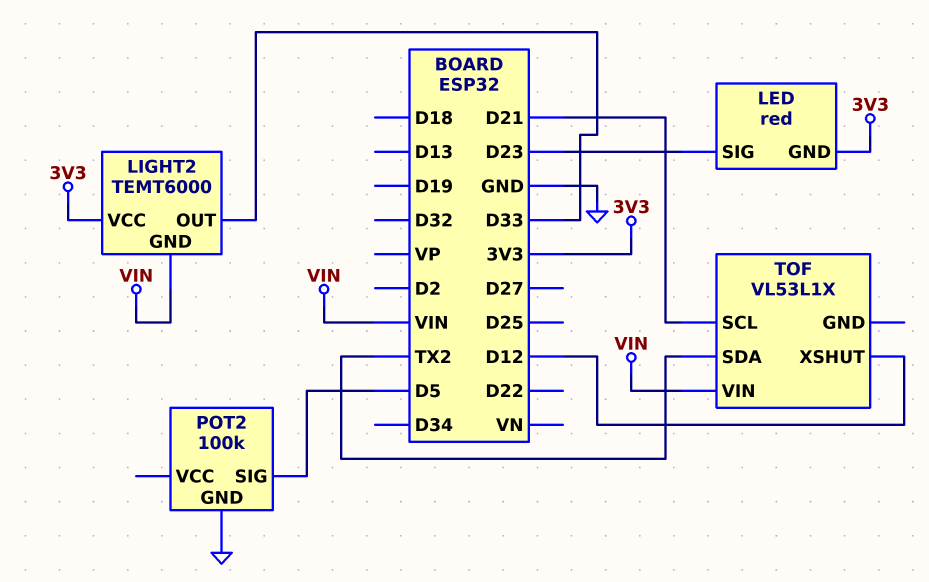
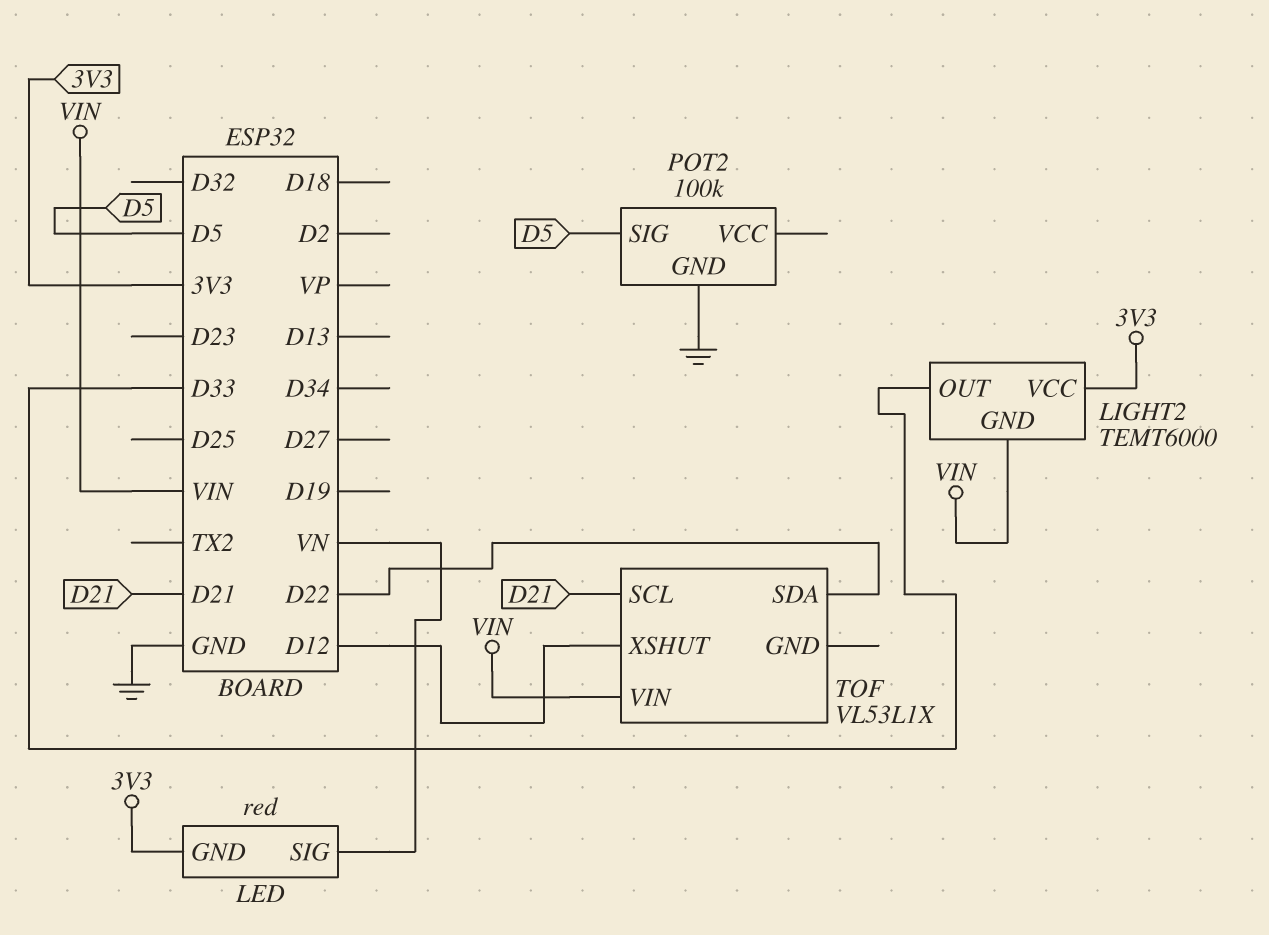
LED pin SIG: D23 -> VN
TOF pin SDA: TX2 -> D22

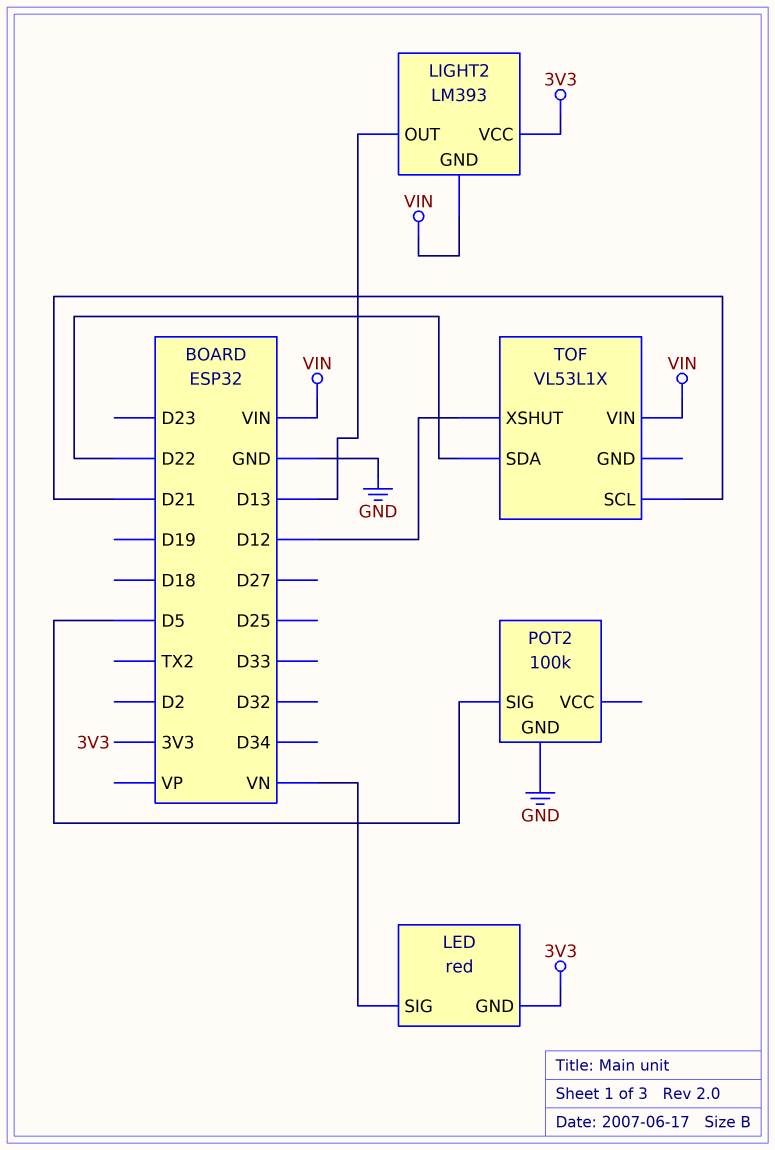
LIGHT2: TEMT6000 -> LM393
LIGHT2 pin OUT: D33 -> D13

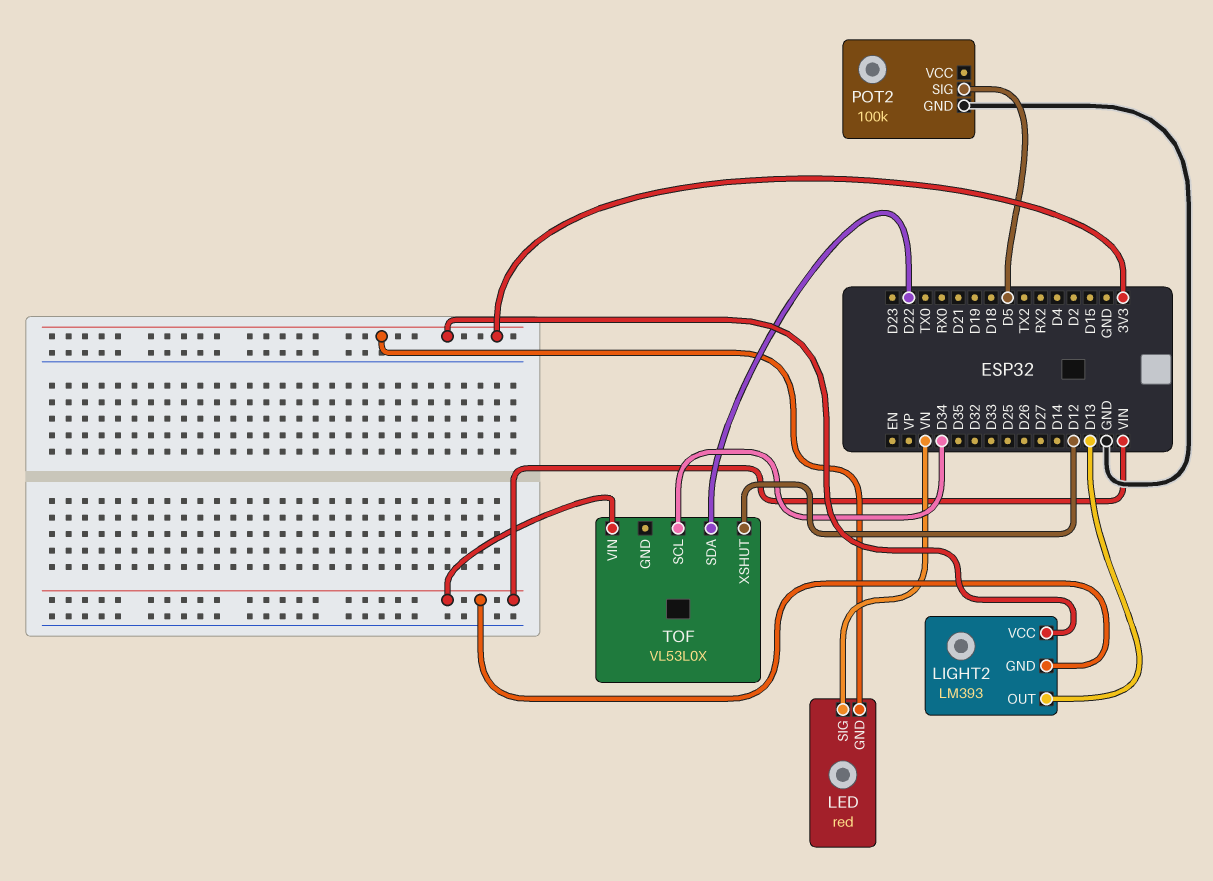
TOF: VL53L1X -> VL53L0X
TOF pin SCL: D21 -> D34

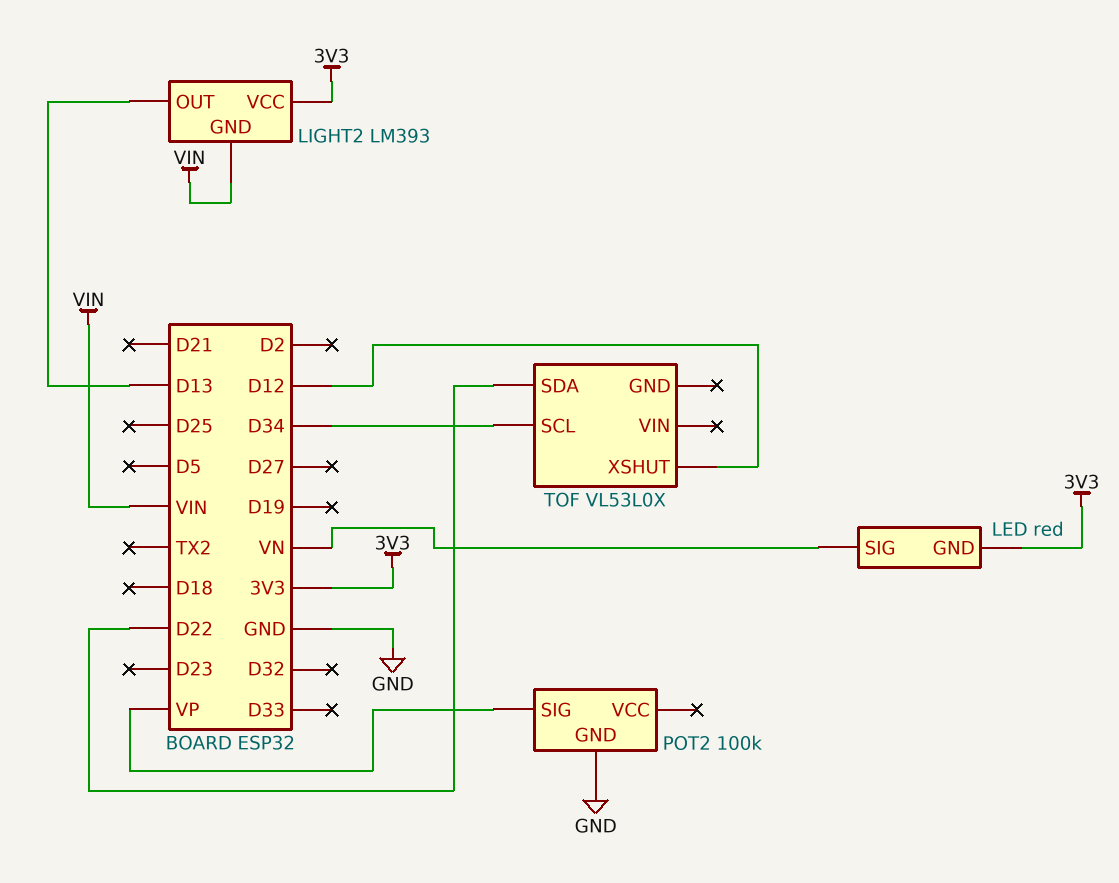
POT2 pin SIG: D5 -> VP
TOF pin VIN: VIN -> none

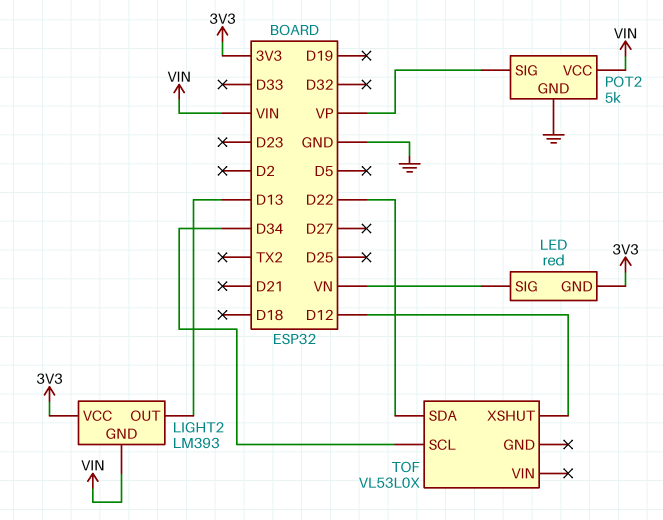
POT2: 100k -> 5k
POT2 pin VCC: none -> VIN

